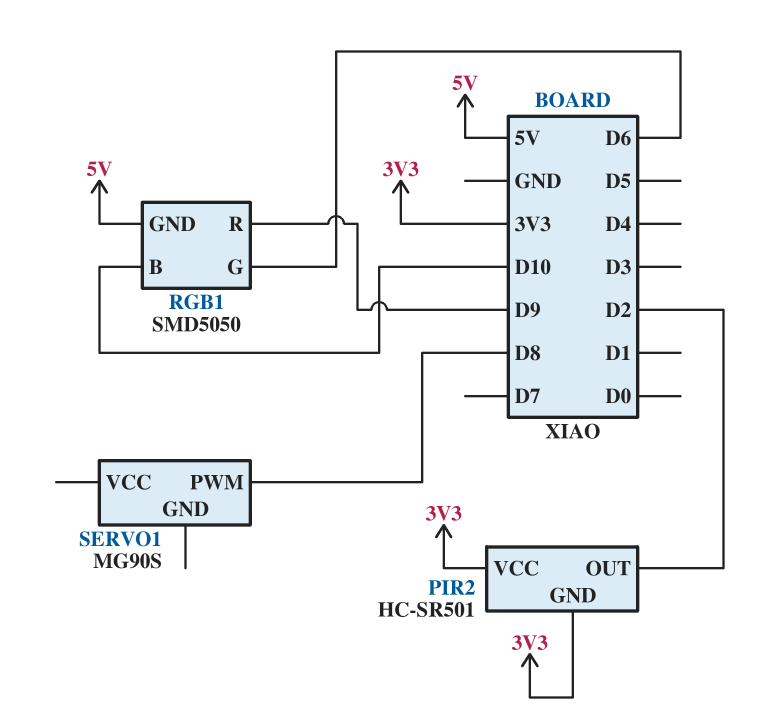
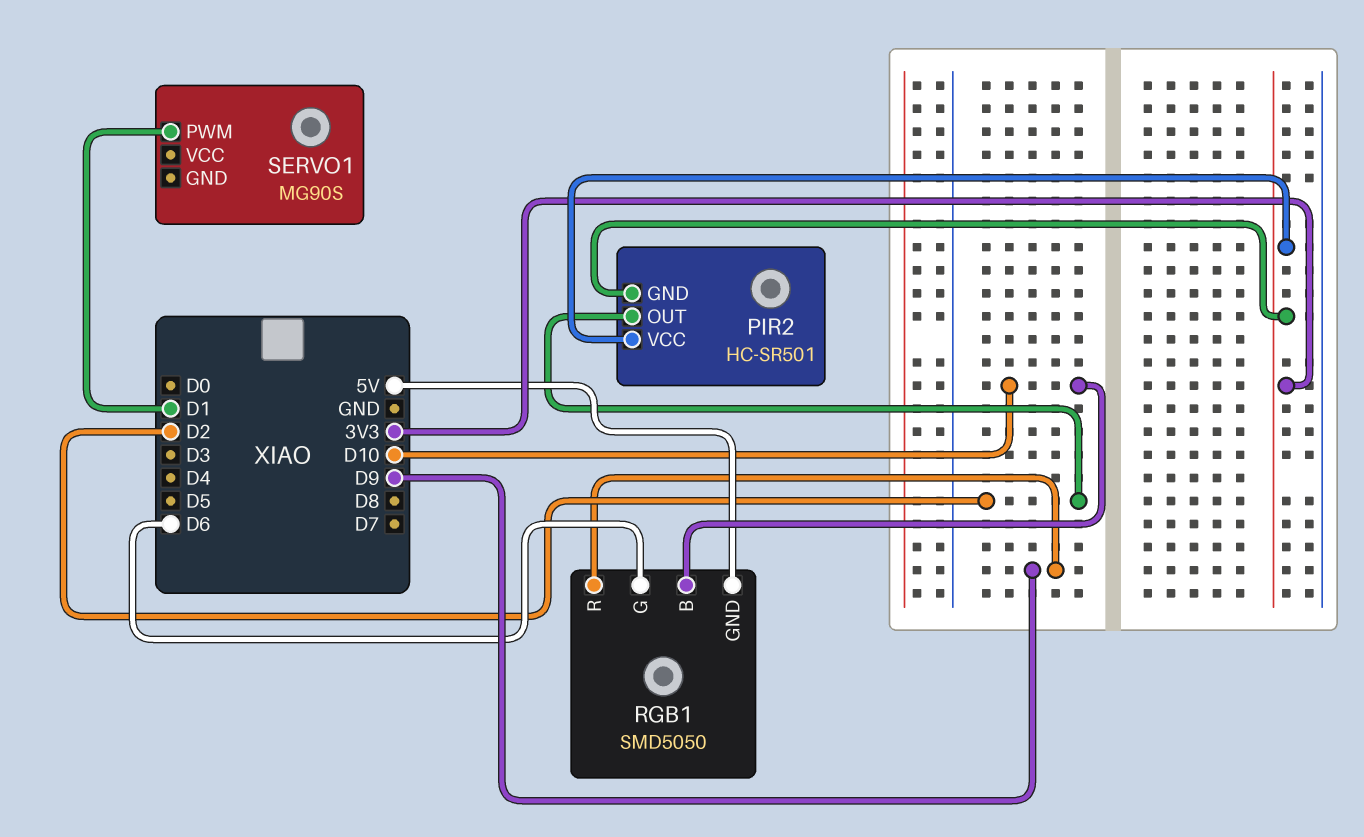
SERVO1 pin PWM: D8 -> D1

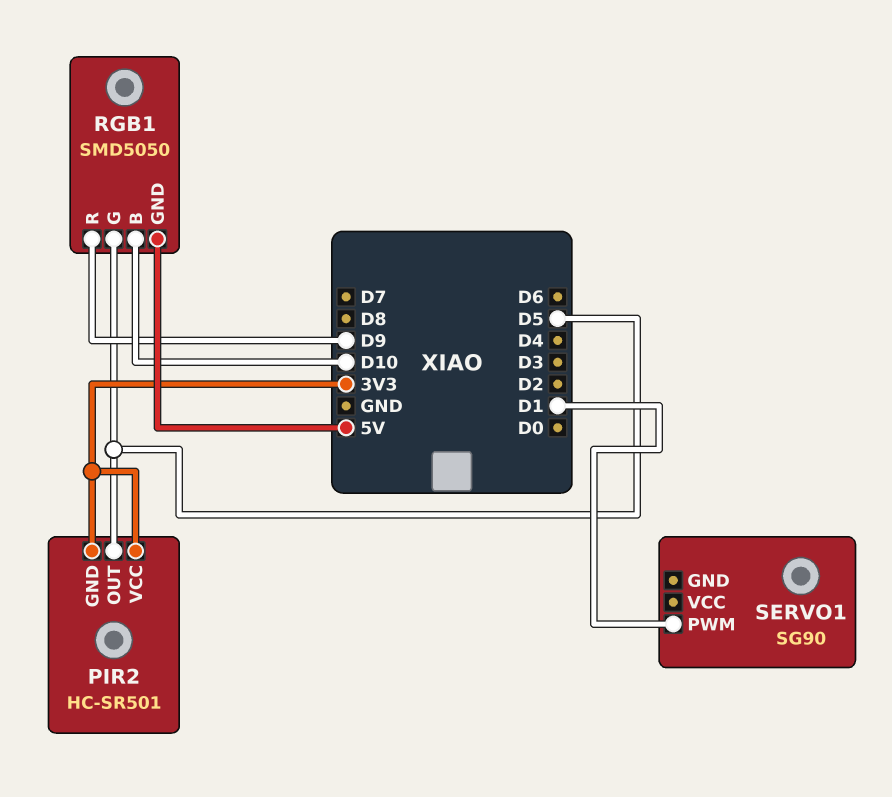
PIR2 pin OUT: D2 -> D5
RGB1 pin G: D6 -> D5
SERVO1: MG90S -> SG90

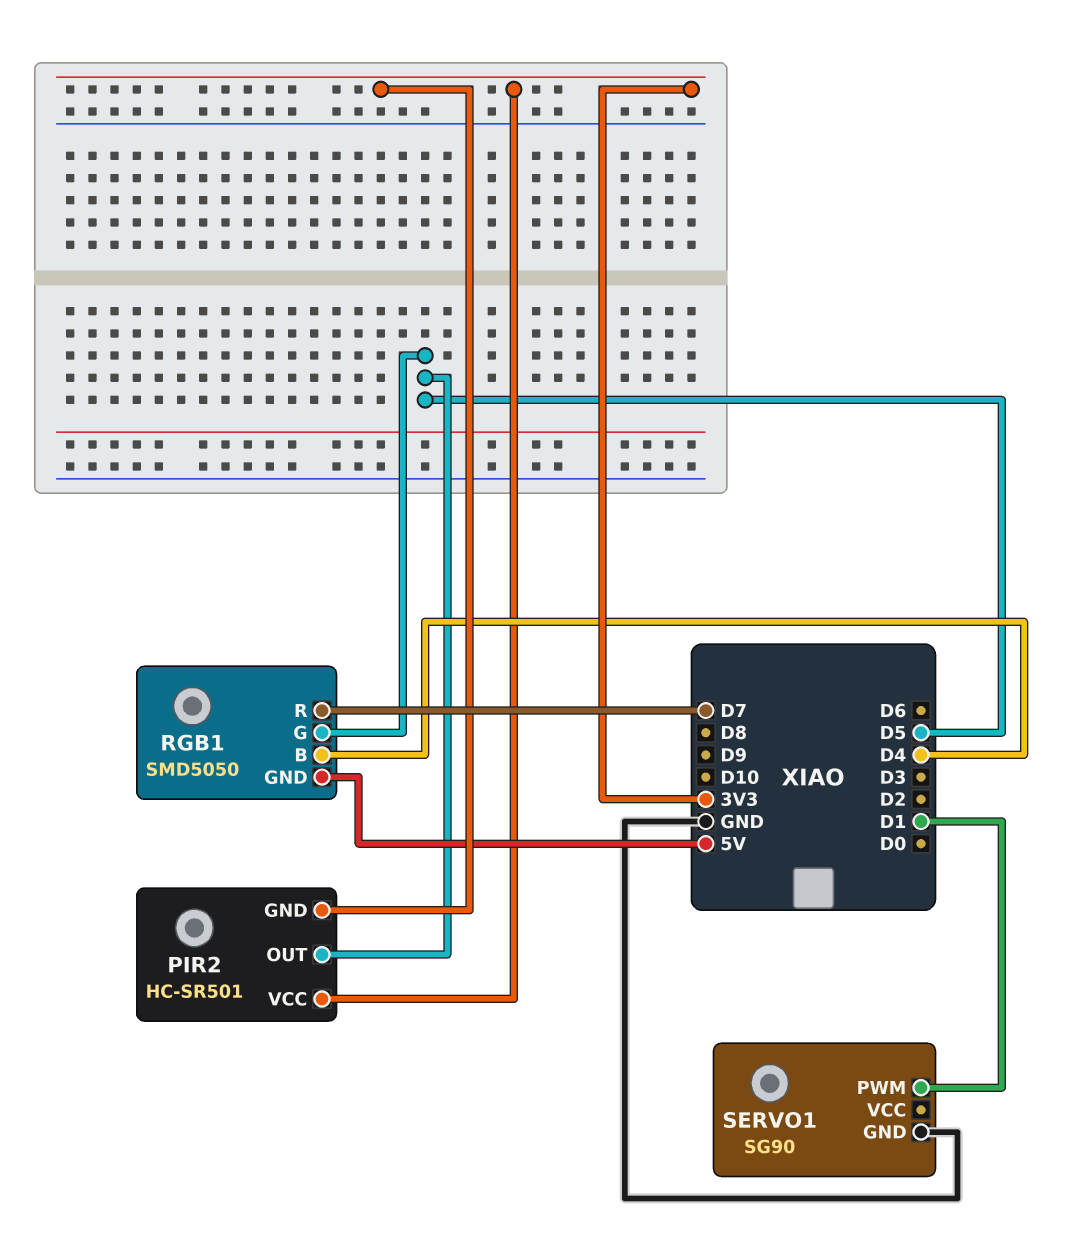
RGB1 pin B: D10 -> D4
RGB1 pin R: D9 -> D7
SERVO1 pin GND: none -> GND

